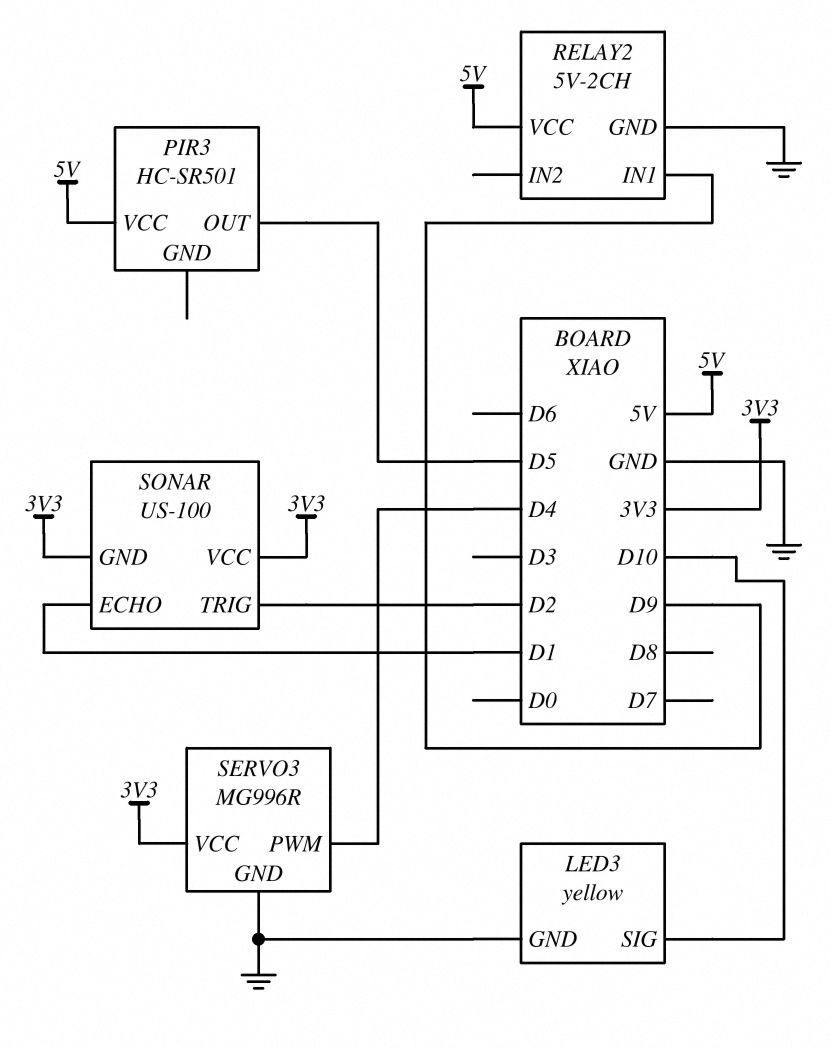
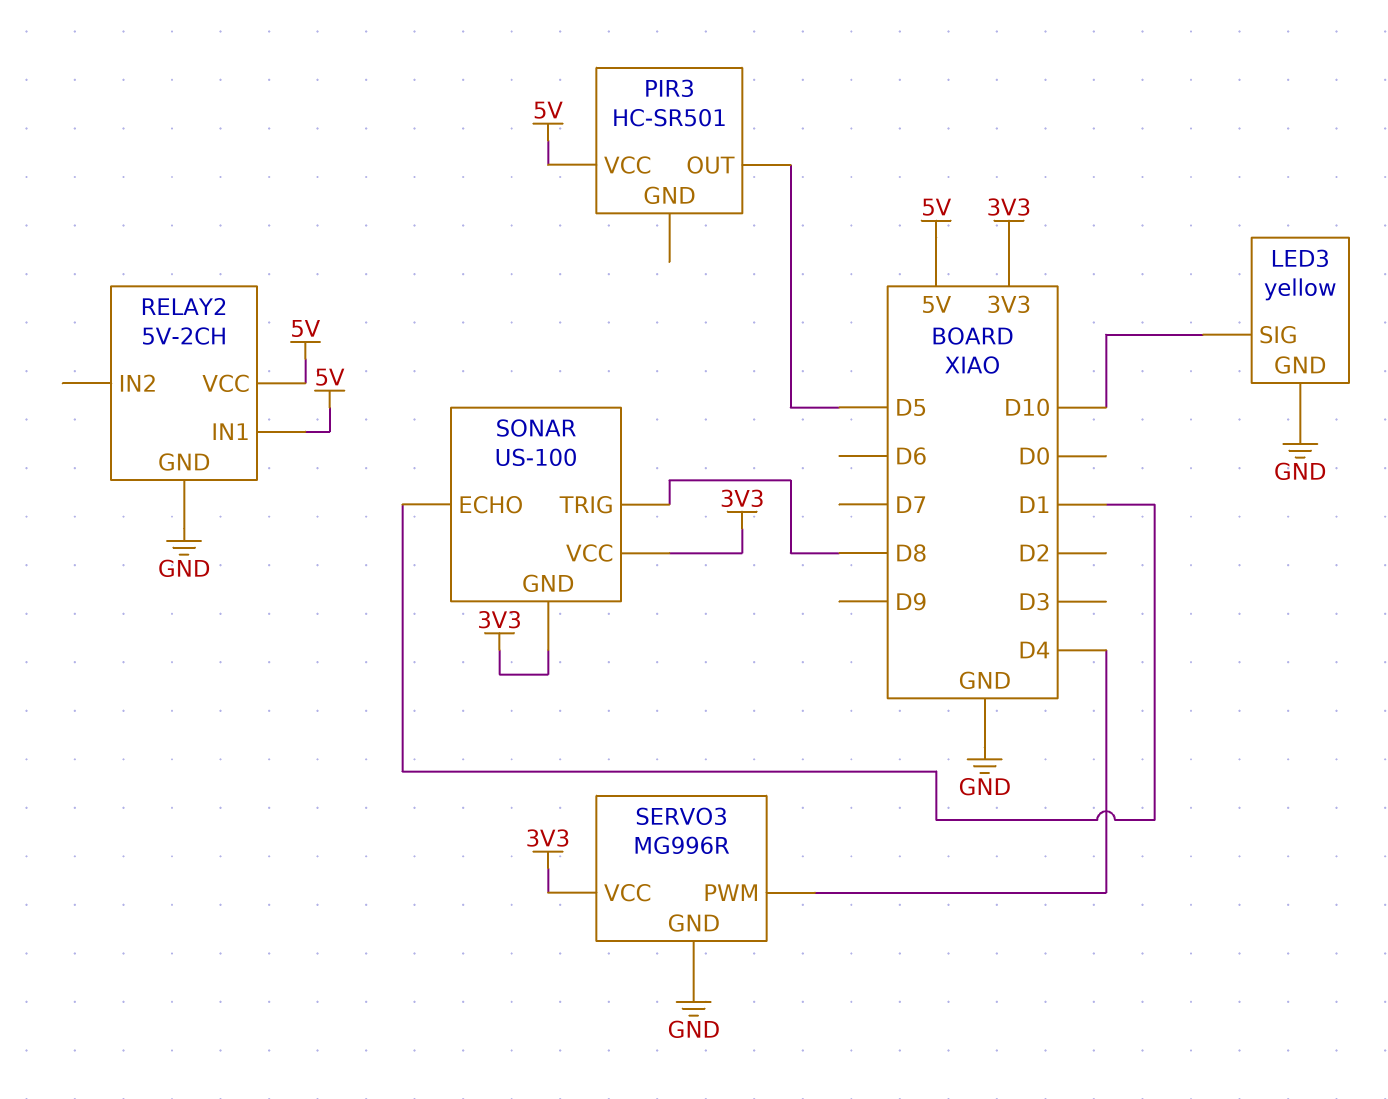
RELAY2 pin IN1: D9 -> 5V
SONAR pin TRIG: D2 -> D8

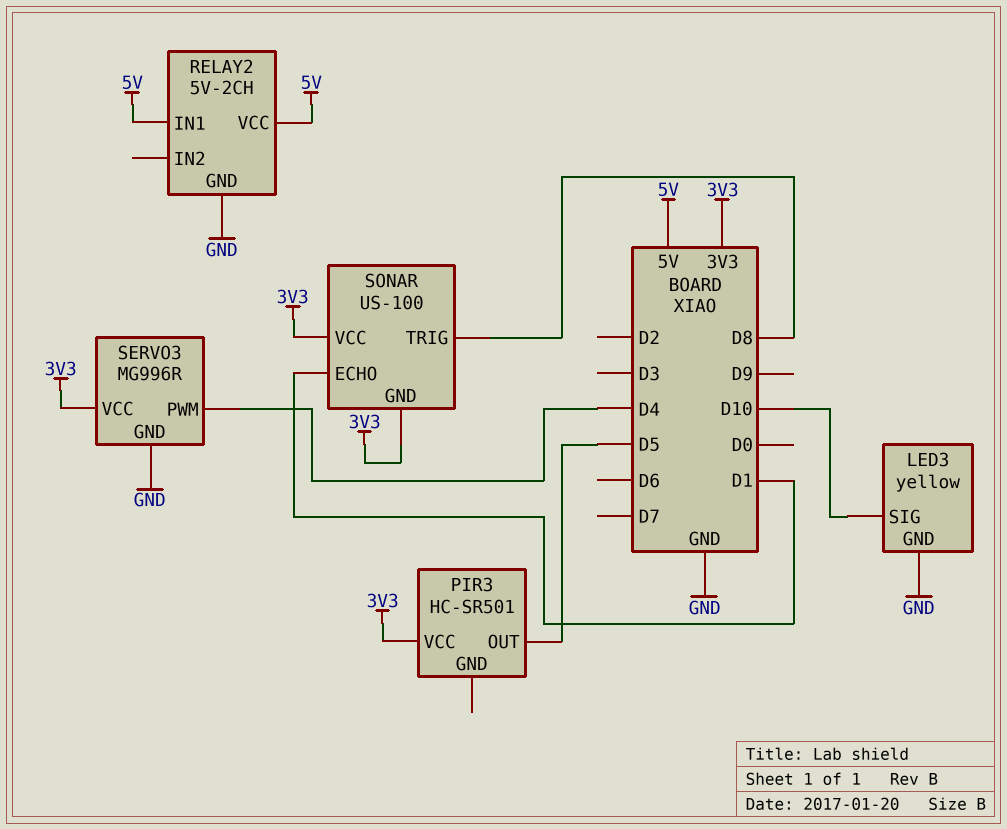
PIR3 pin VCC: 5V -> 3V3

